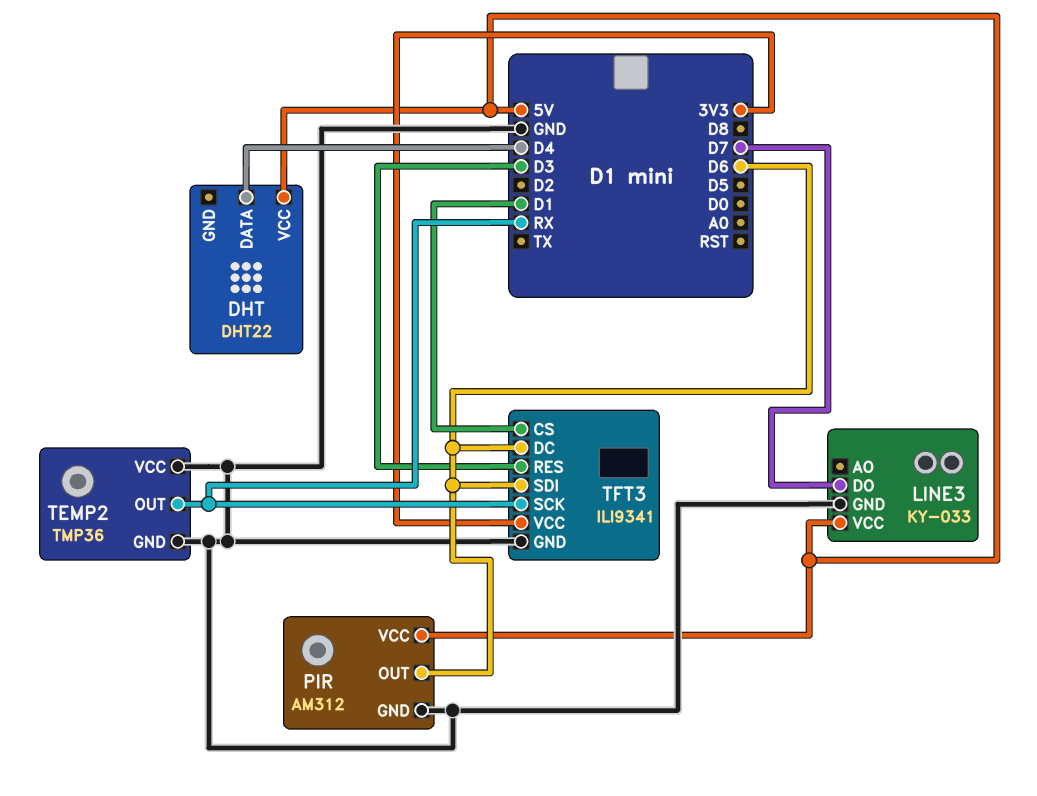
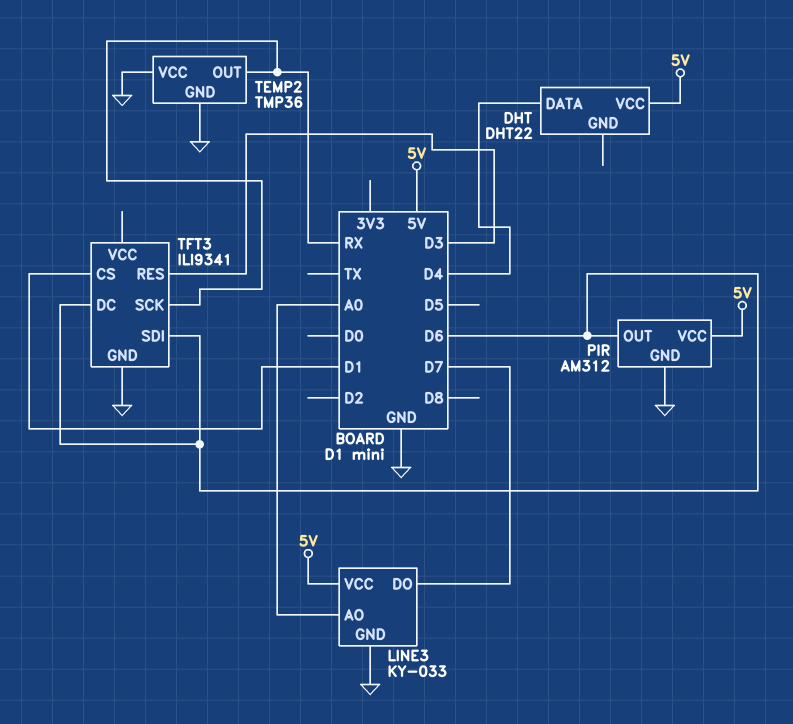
LINE3 pin AO: none -> A0
TFT3 pin VCC: 3V3 -> none

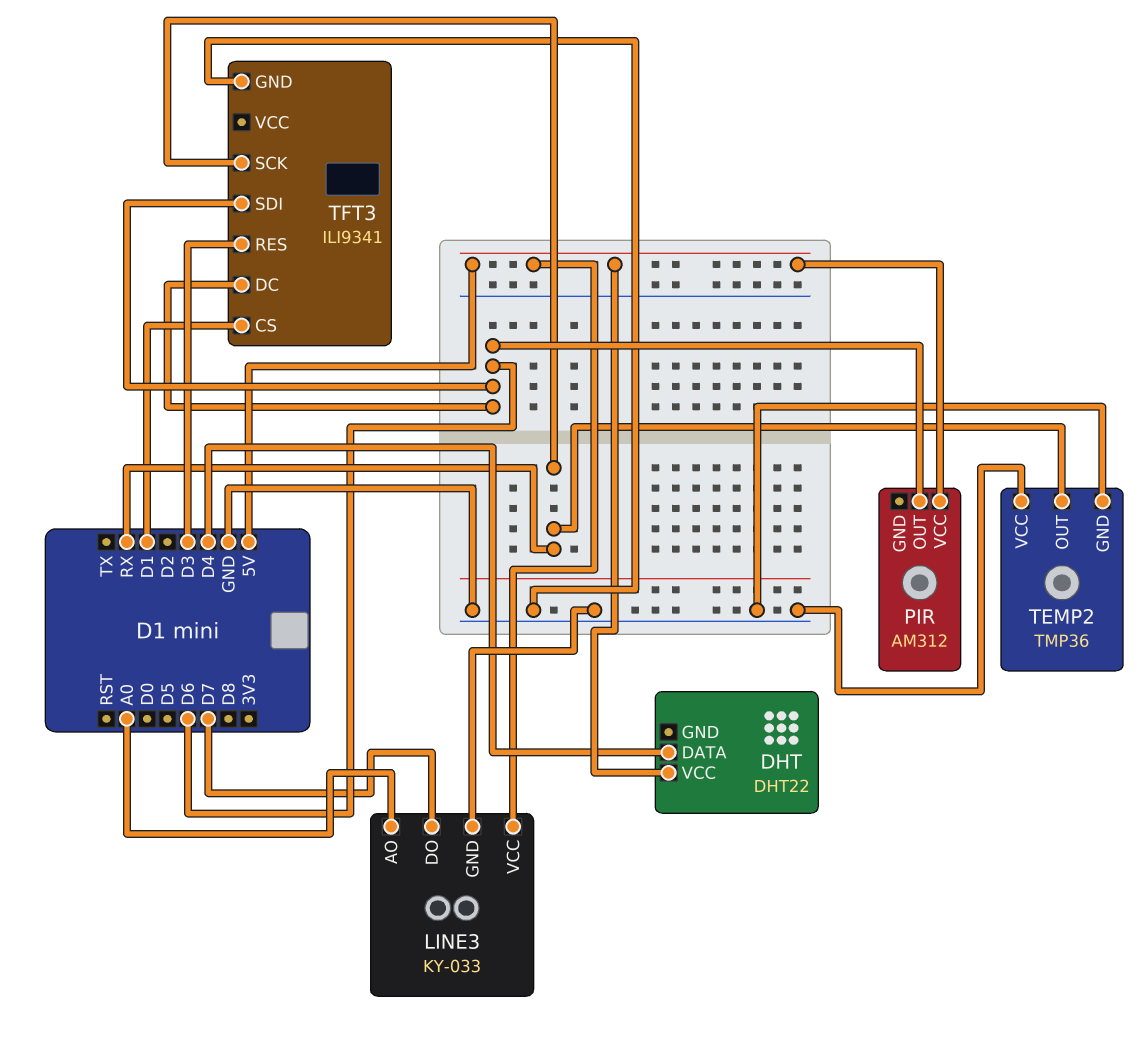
PIR pin GND: GND -> none

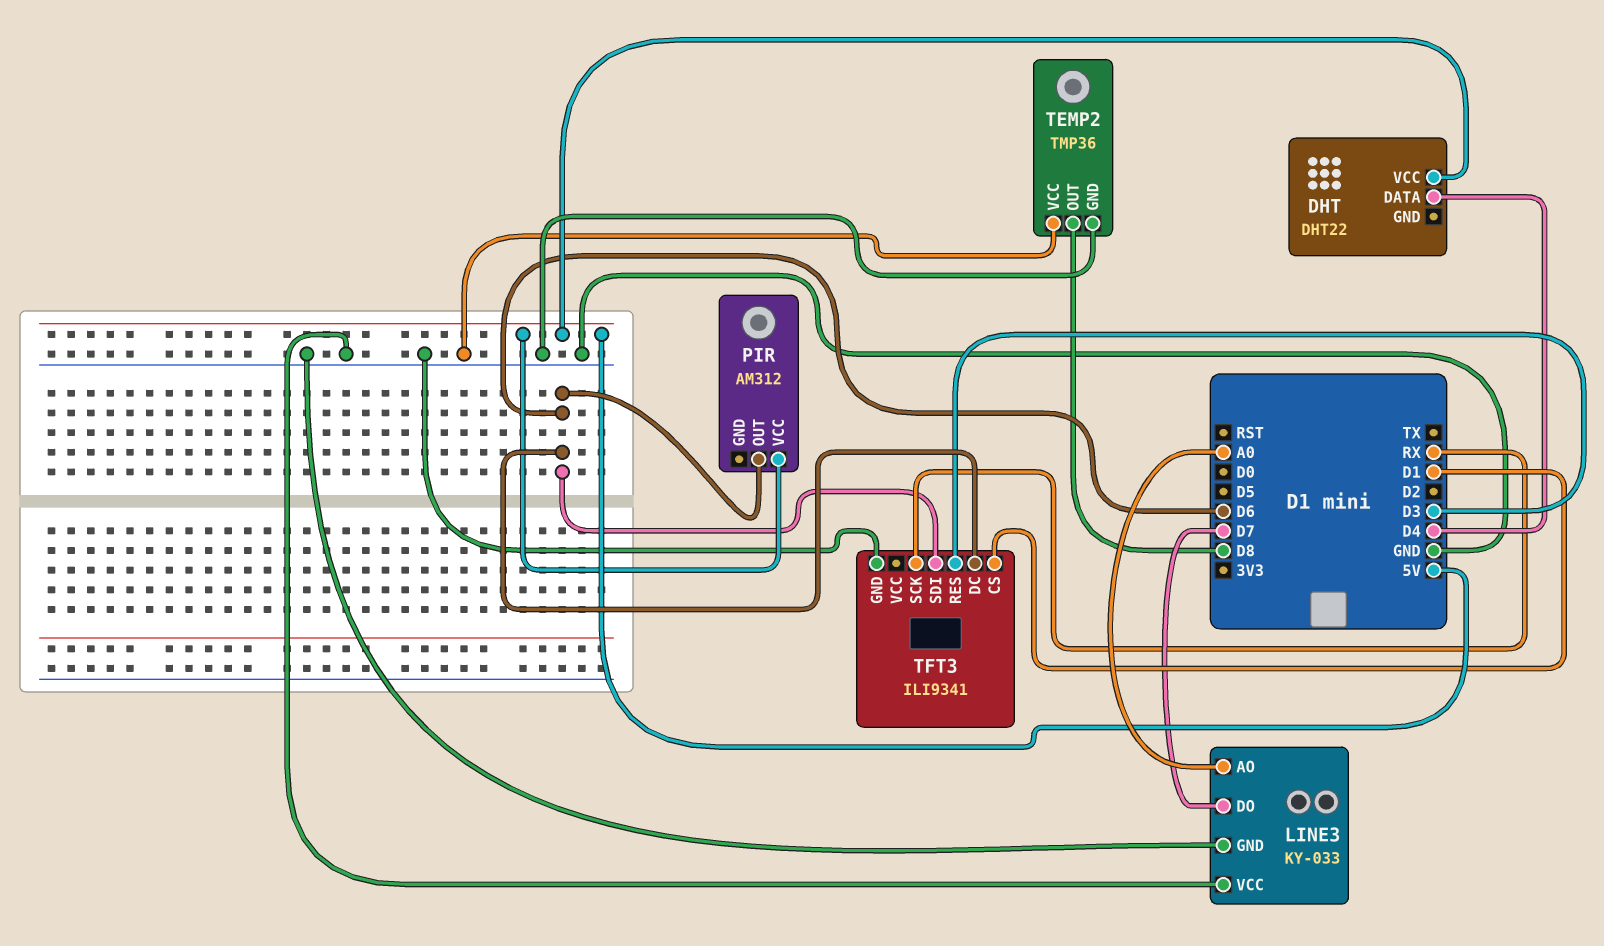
LINE3 pin VCC: 5V -> GND
TEMP2 pin OUT: RX -> D8

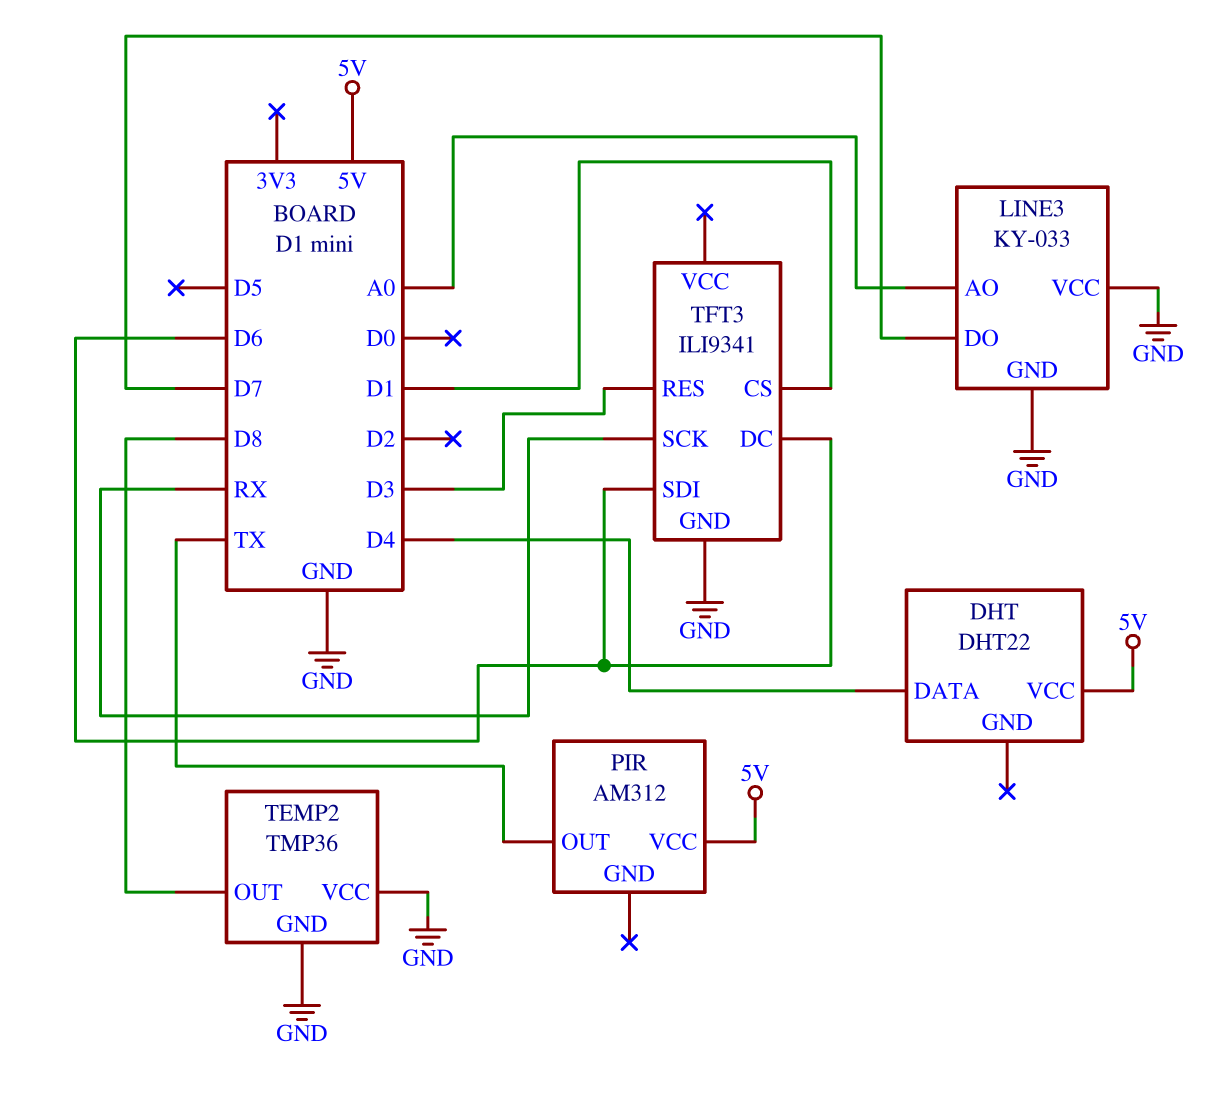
PIR pin OUT: D6 -> TX

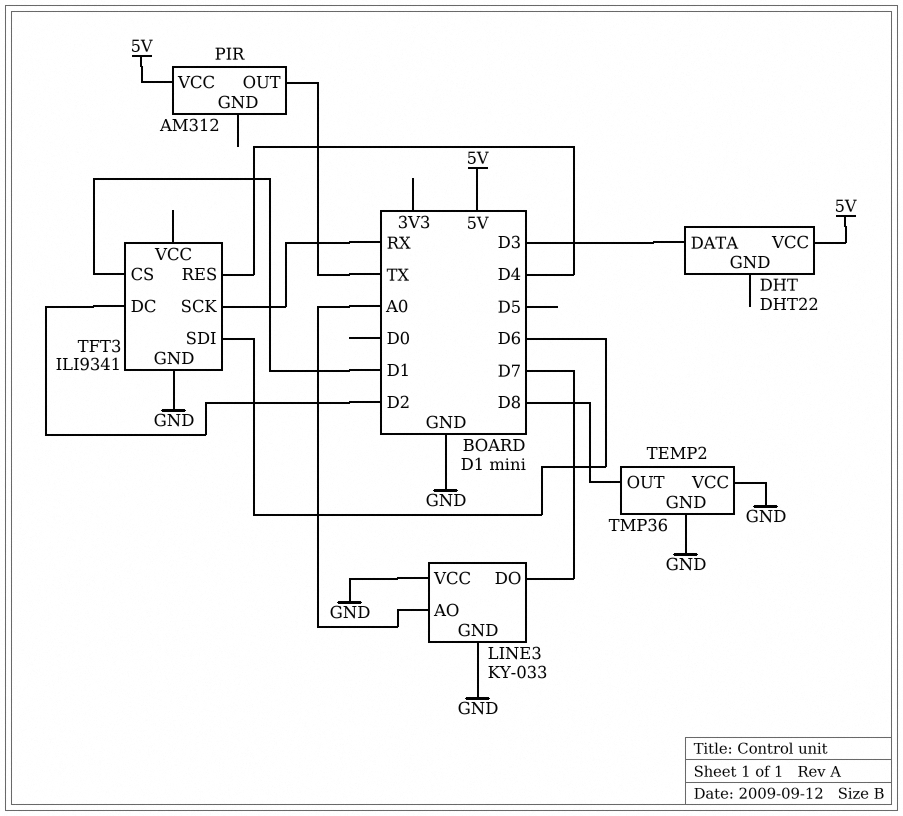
DHT pin DATA: D4 -> D3
TFT3 pin DC: D6 -> D2
TFT3 pin RES: D3 -> D4

